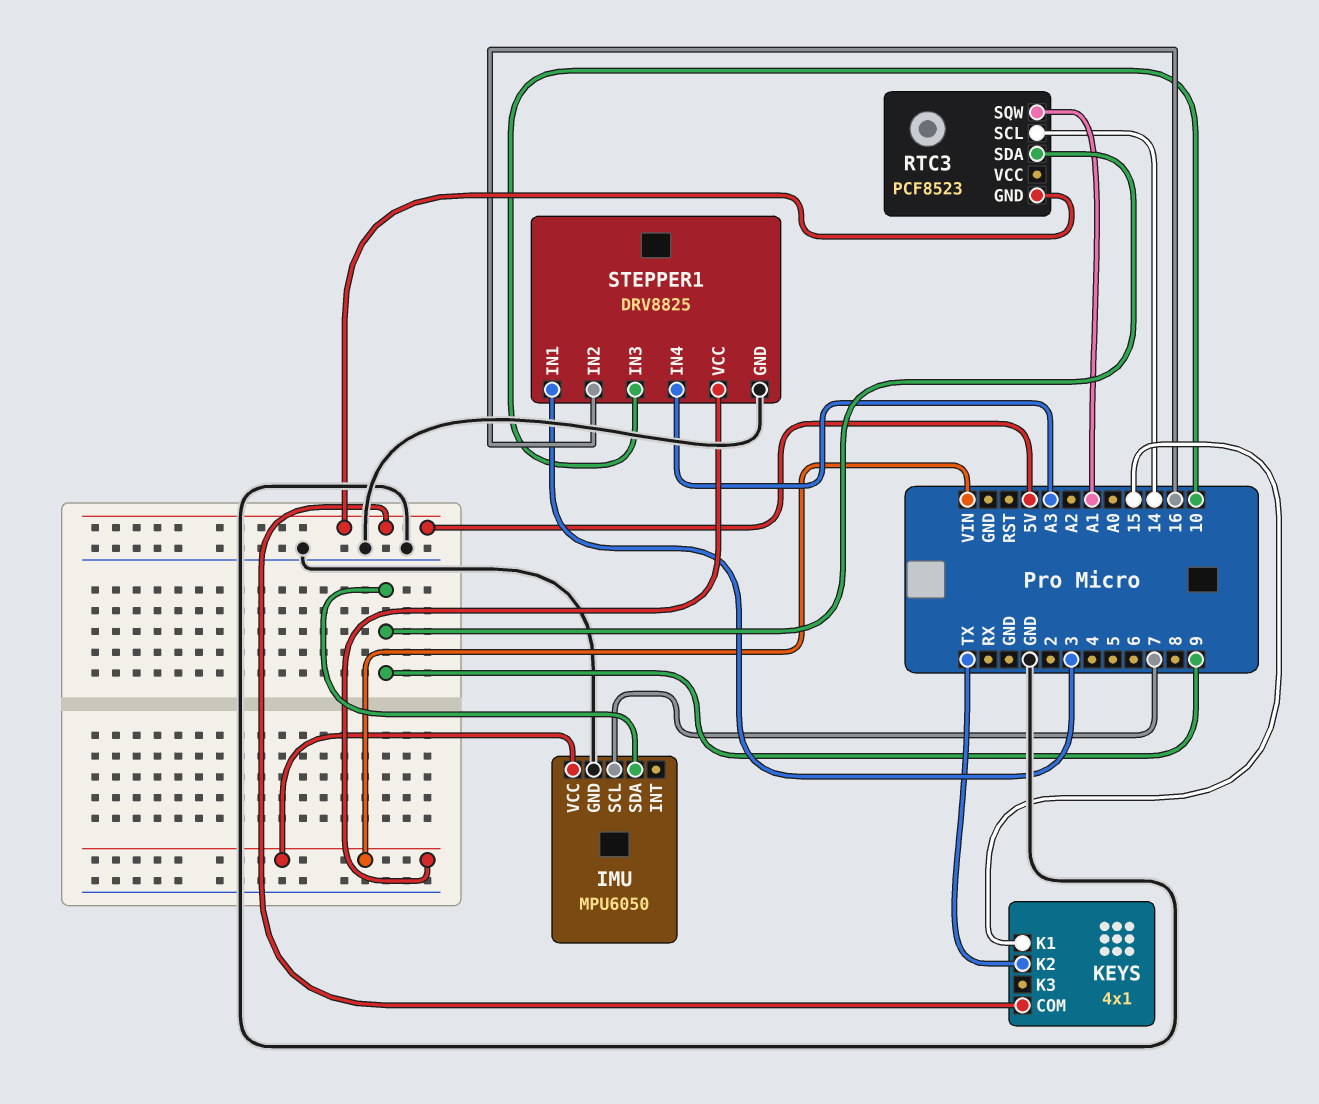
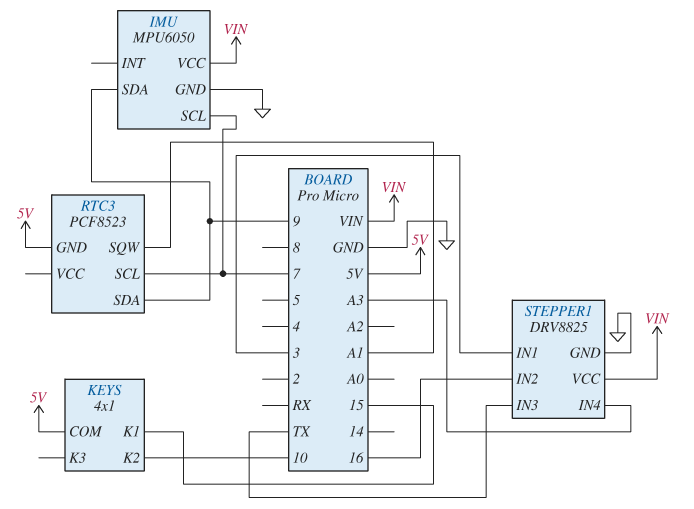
KEYS pin K2: TX -> 10
RTC3 pin SCL: 14 -> 7
STEPPER1 pin IN3: 10 -> TX

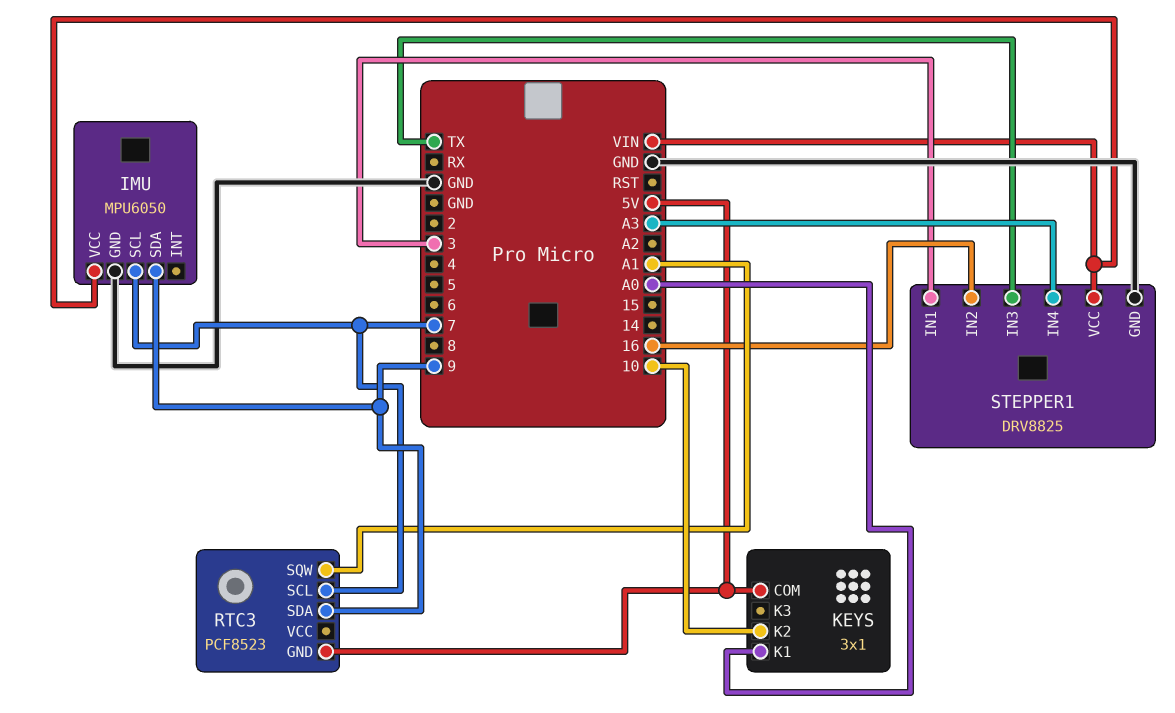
KEYS: 4x1 -> 3x1
KEYS pin K1: 15 -> A0

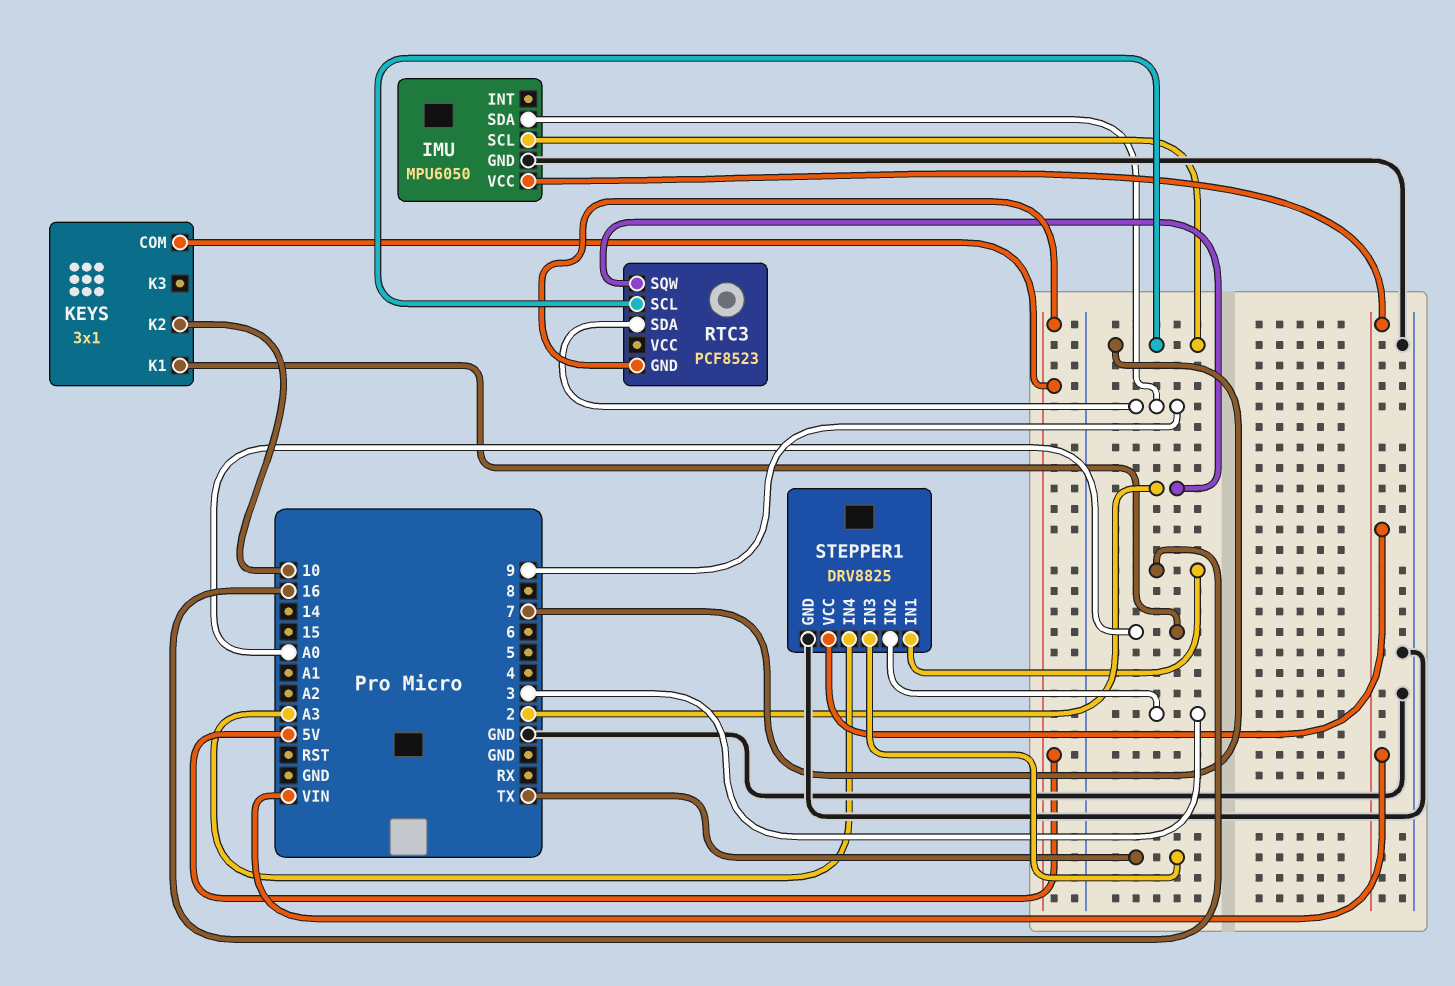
RTC3 pin SQW: A1 -> 2
STEPPER1 pin IN1: 3 -> 16
STEPPER1 pin IN2: 16 -> 3

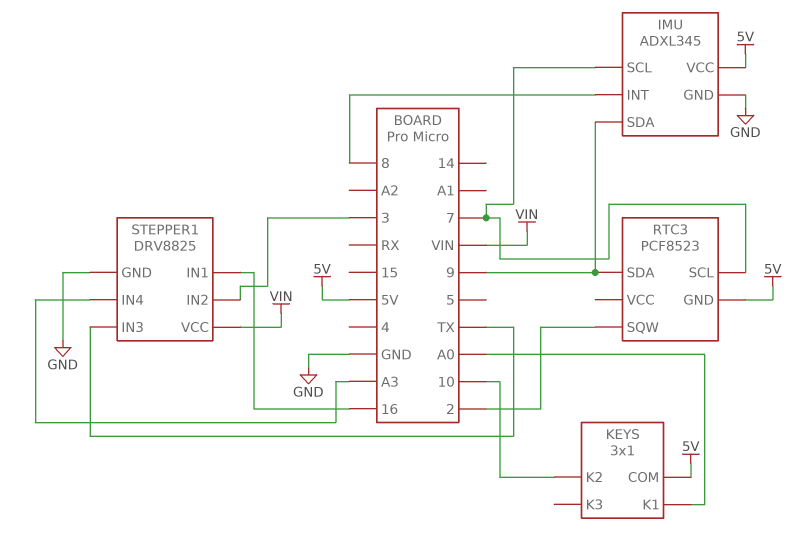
IMU: MPU6050 -> ADXL345
IMU pin INT: none -> 8
IMU pin VCC: VIN -> 5V

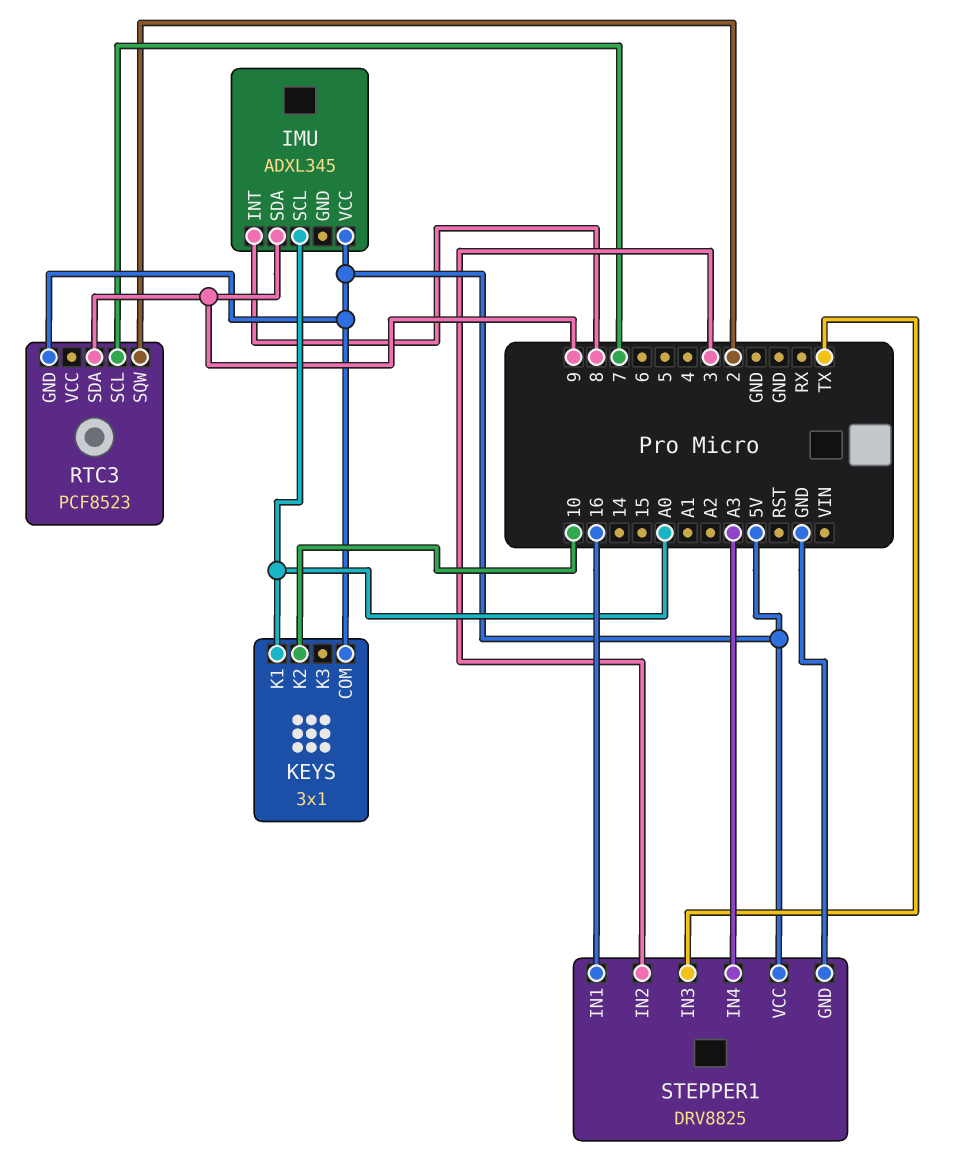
IMU pin GND: GND -> none
IMU pin SCL: 7 -> A0
STEPPER1 pin VCC: VIN -> 5V

